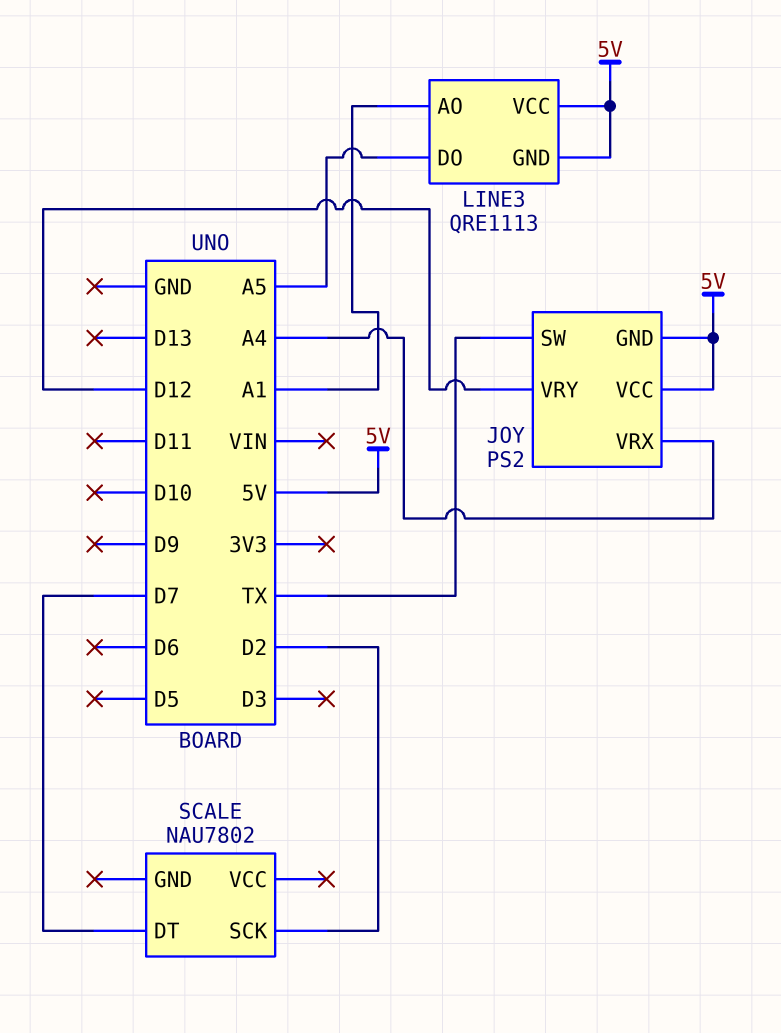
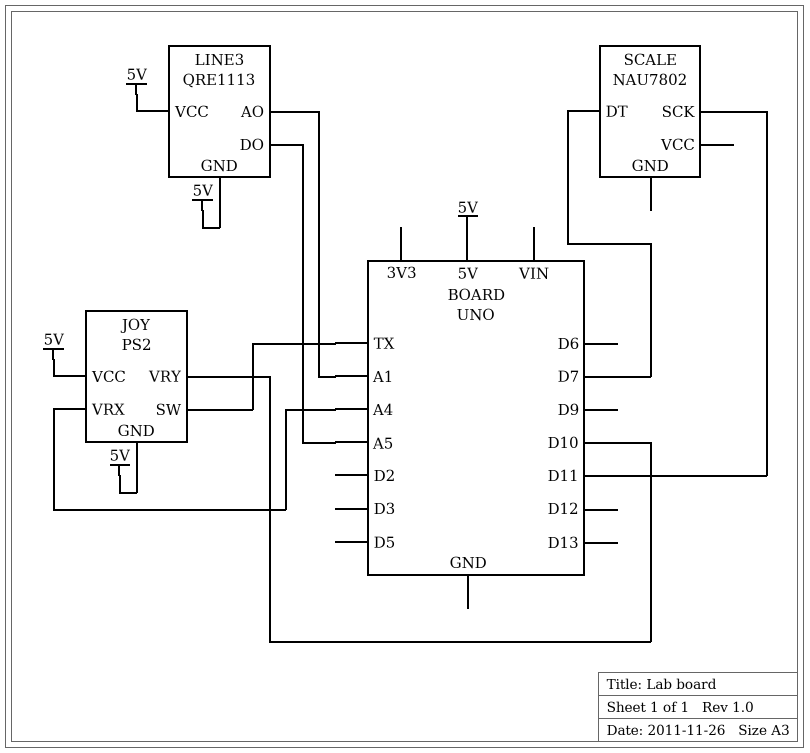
JOY pin VRY: D12 -> D10
SCALE pin SCK: D2 -> D11

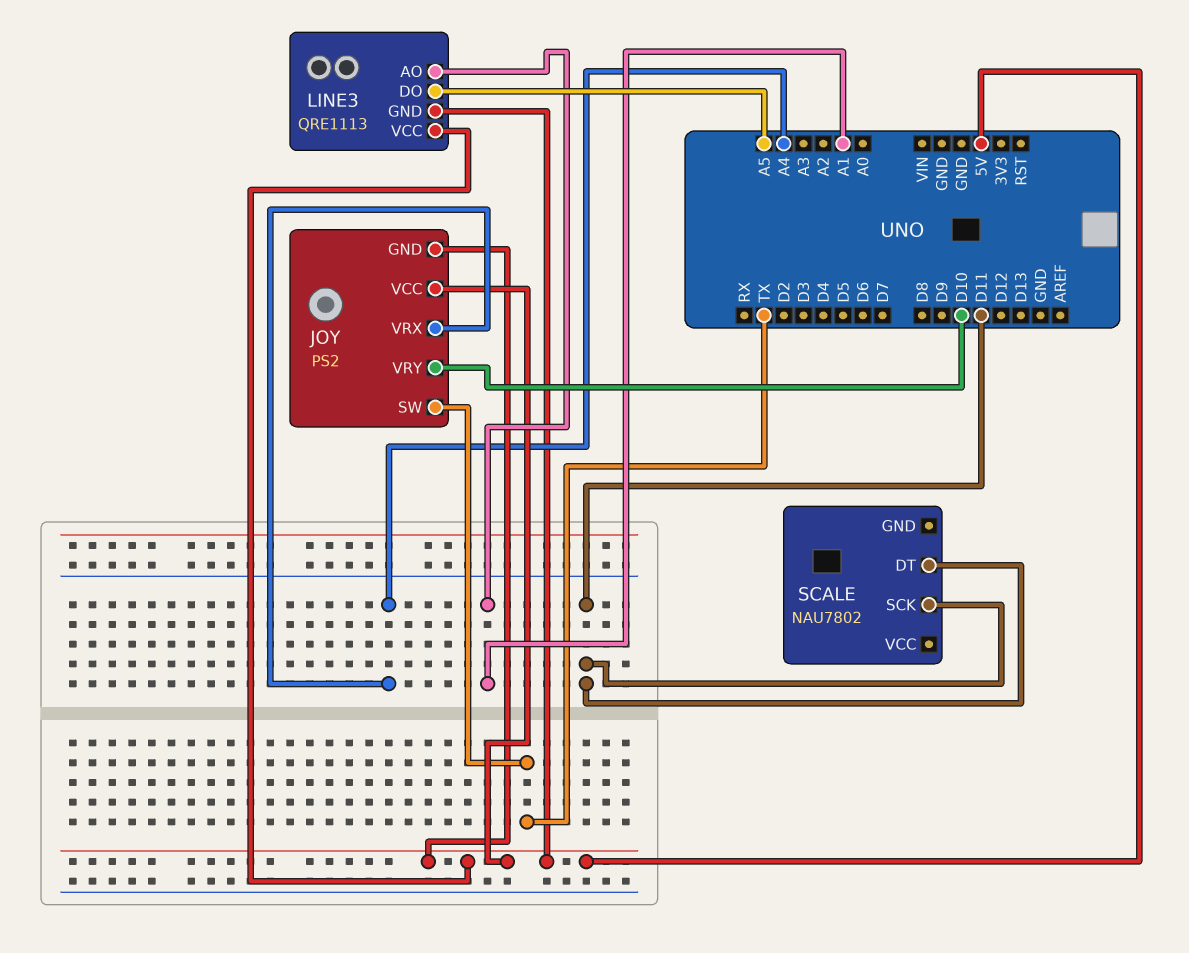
SCALE pin DT: D7 -> D11

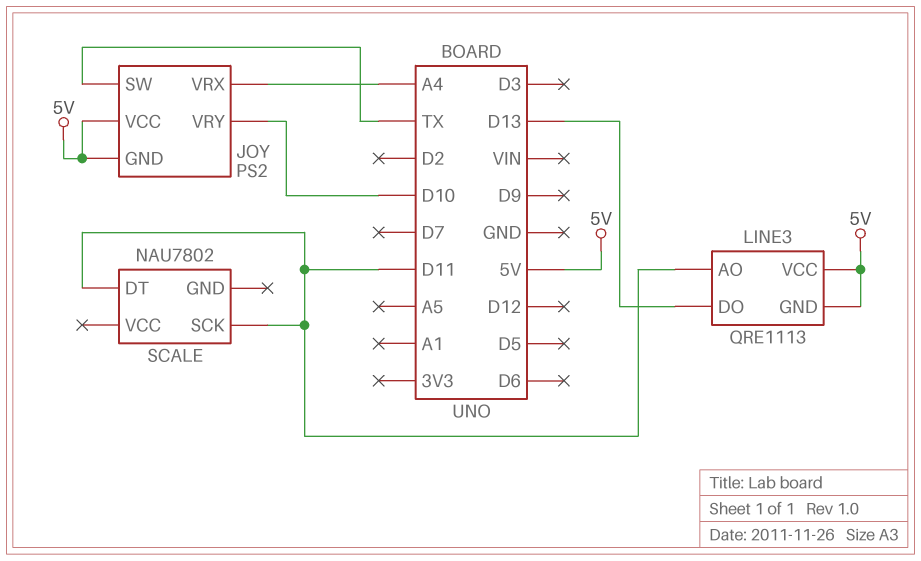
LINE3 pin AO: A1 -> D11
LINE3 pin DO: A5 -> D13

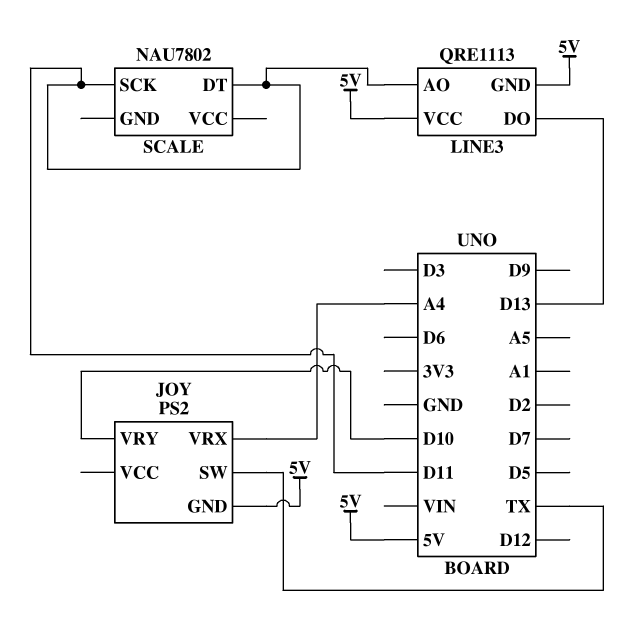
JOY pin VCC: 5V -> none

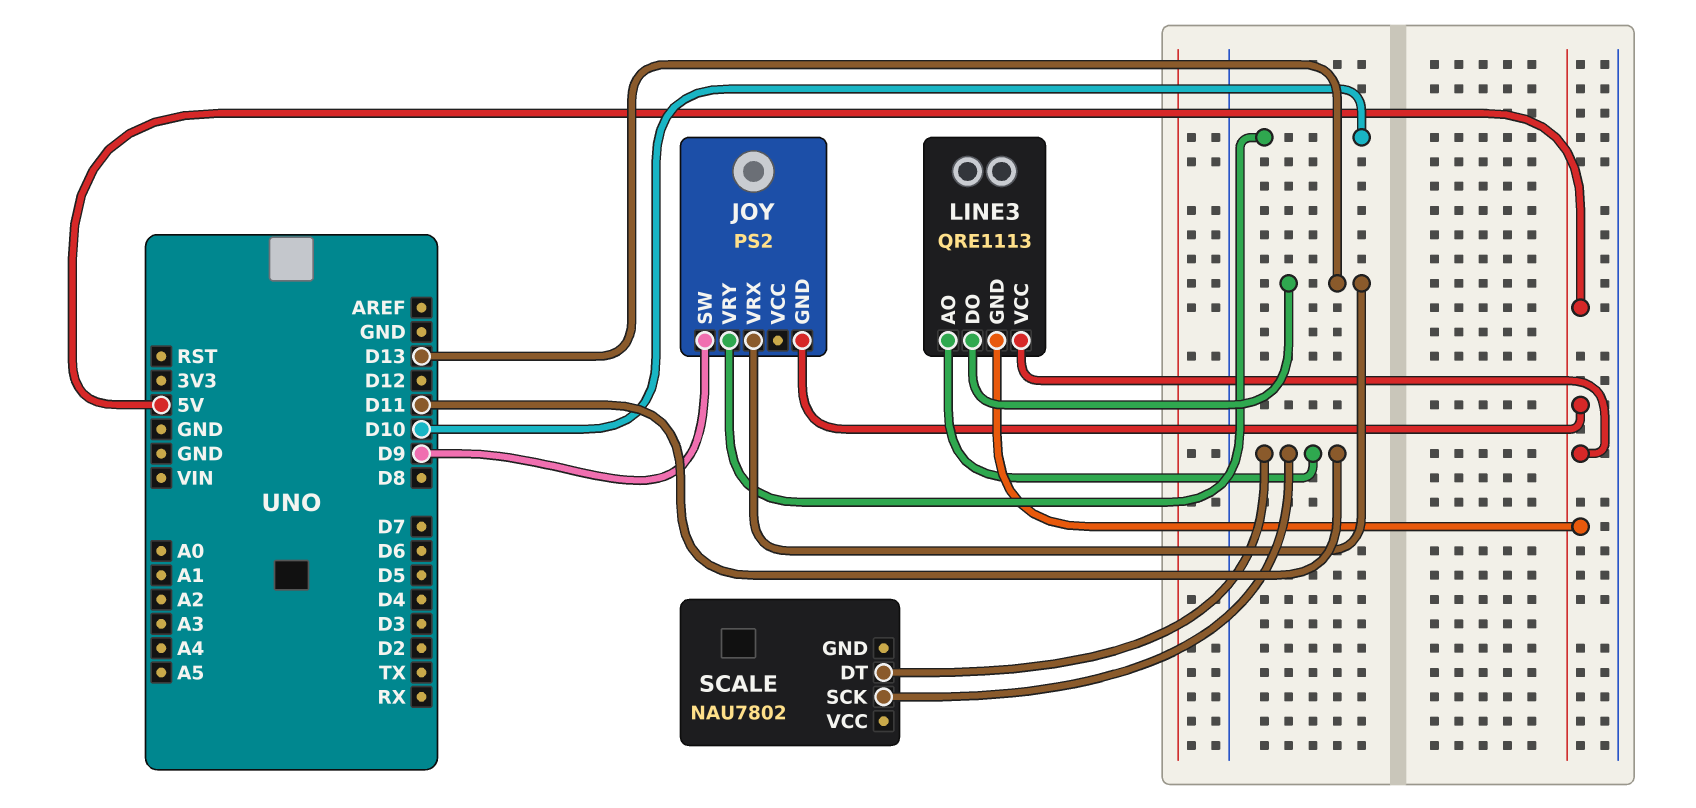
JOY pin SW: TX -> D9
JOY pin VRX: A4 -> D13

